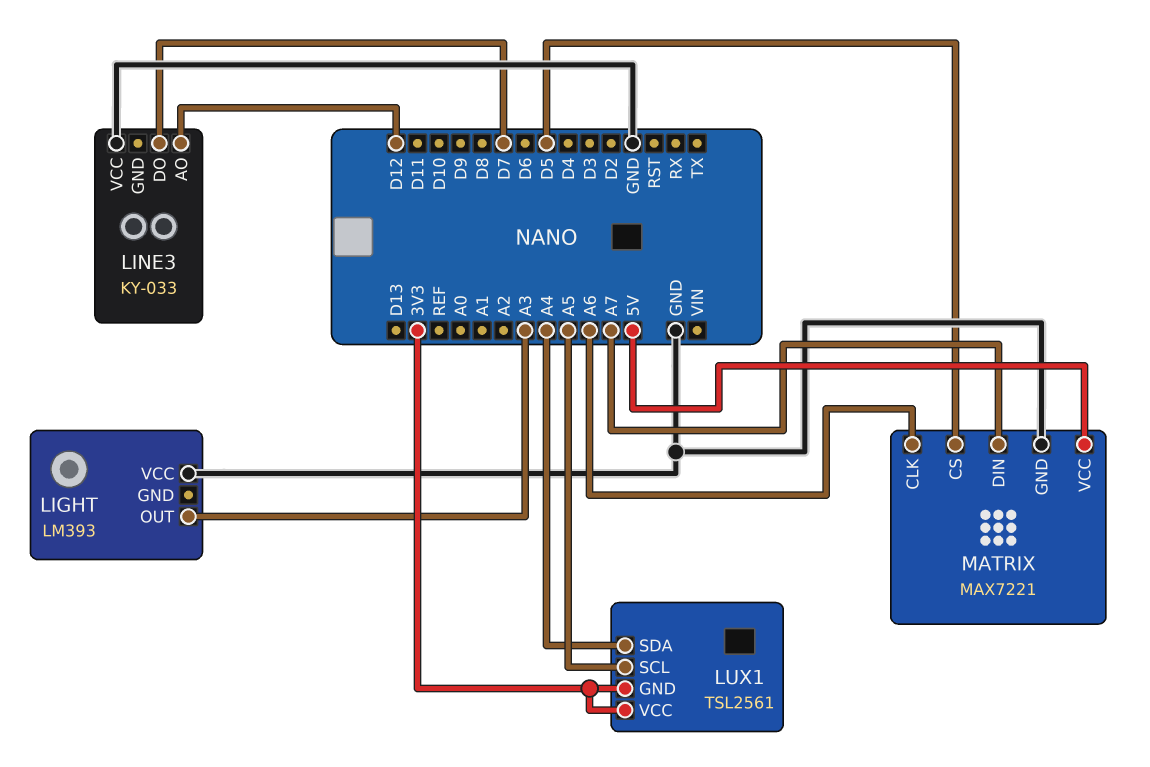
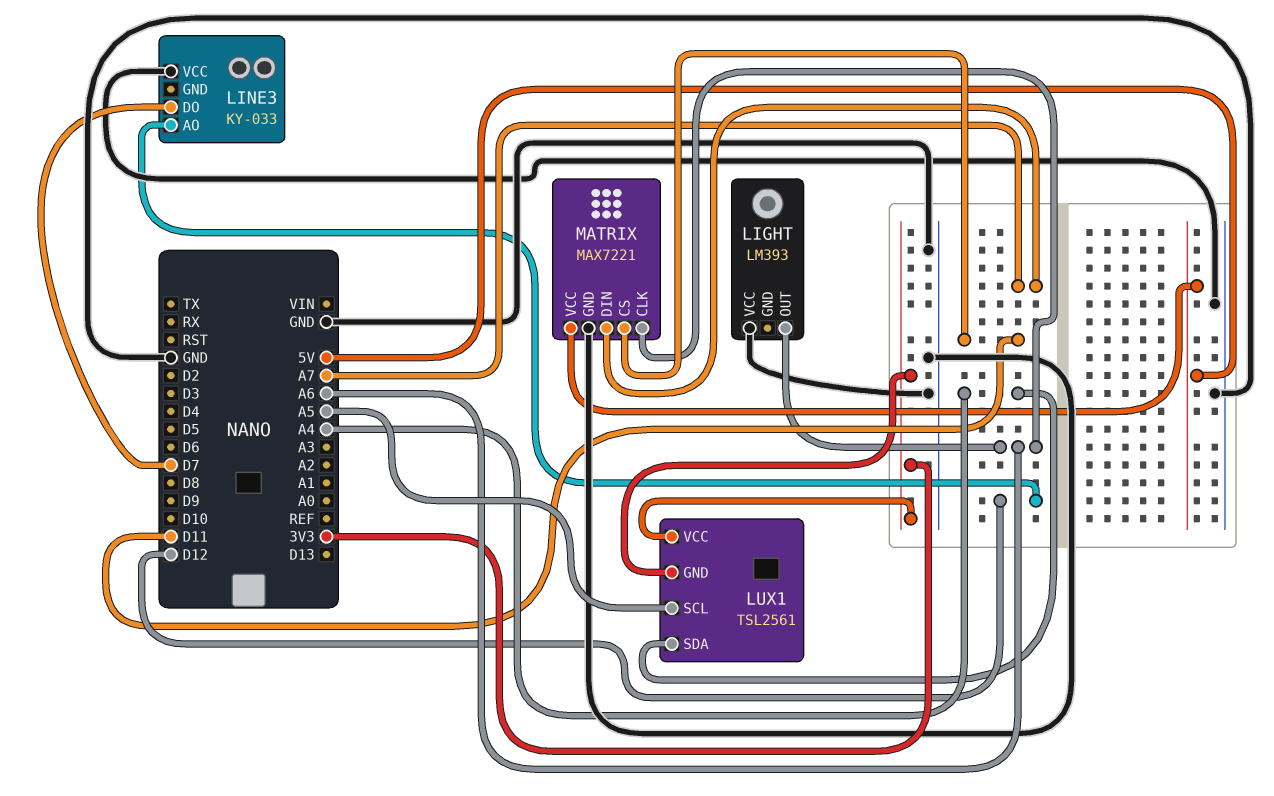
LIGHT pin OUT: A3 -> A6
MATRIX pin CS: D5 -> D11

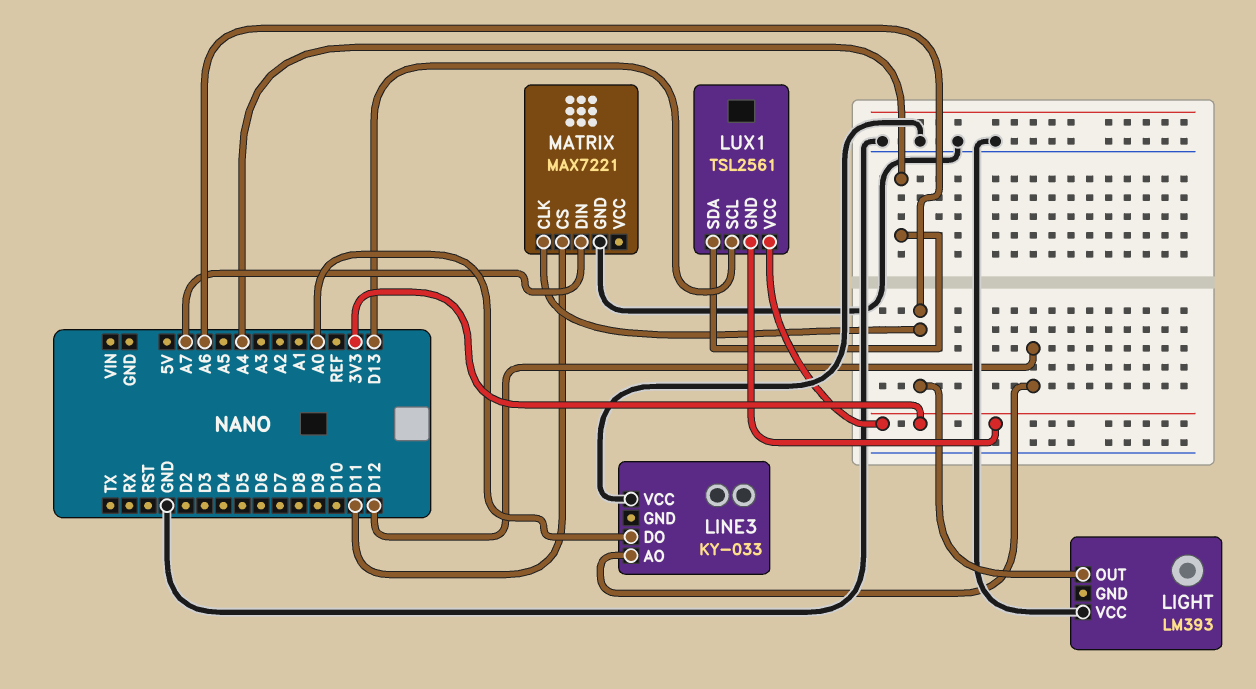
LINE3 pin DO: D7 -> A0
LUX1 pin SCL: A5 -> D13
MATRIX pin VCC: 5V -> none

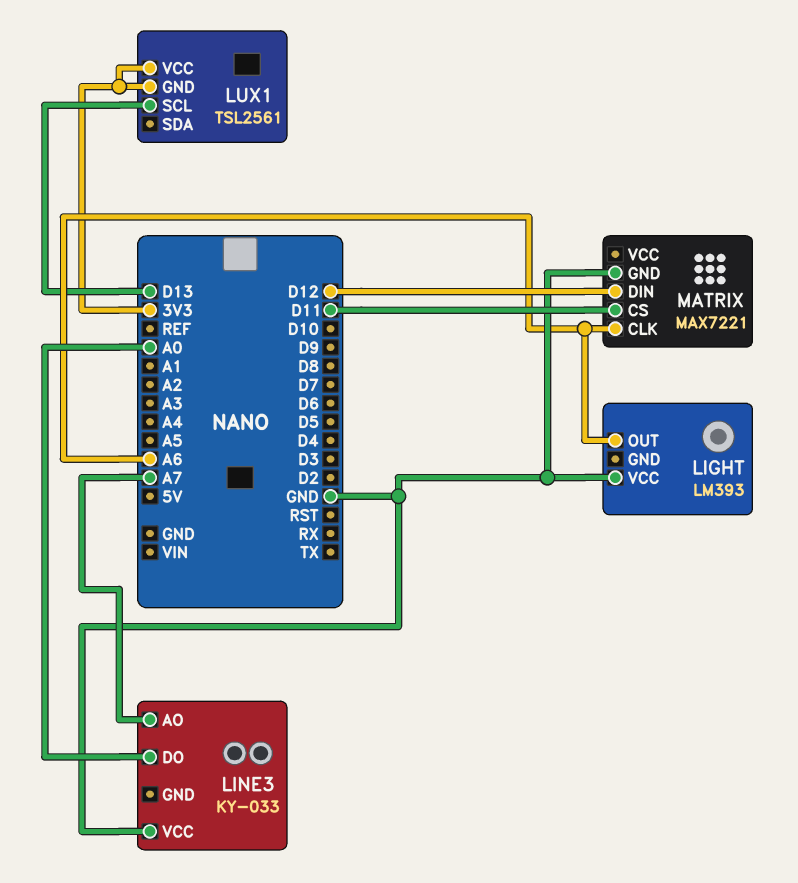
LINE3 pin AO: D12 -> A7
LUX1 pin SDA: A4 -> none
MATRIX pin DIN: A7 -> D12

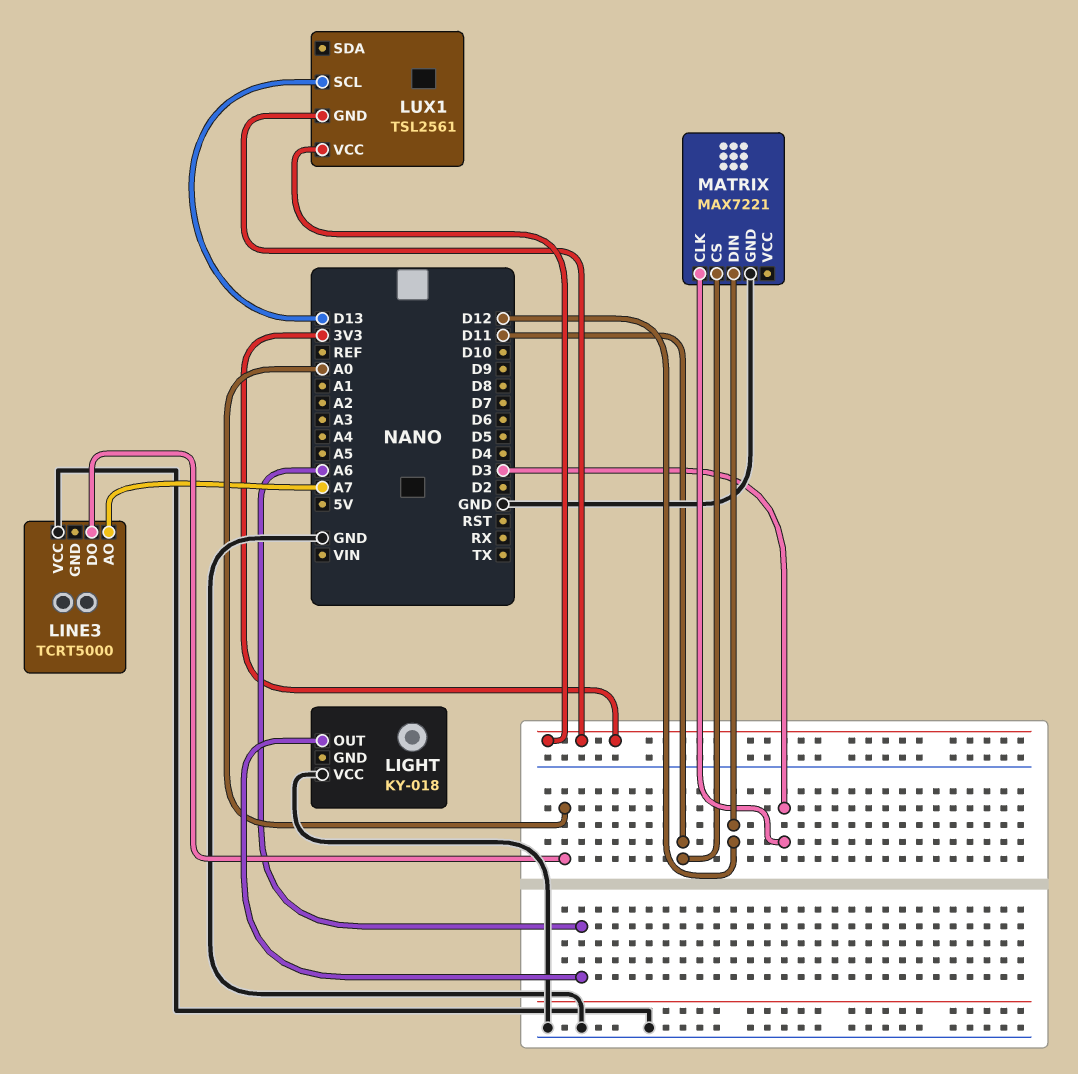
LIGHT: LM393 -> KY-018
LINE3: KY-033 -> TCRT5000
MATRIX pin CLK: A6 -> D3

